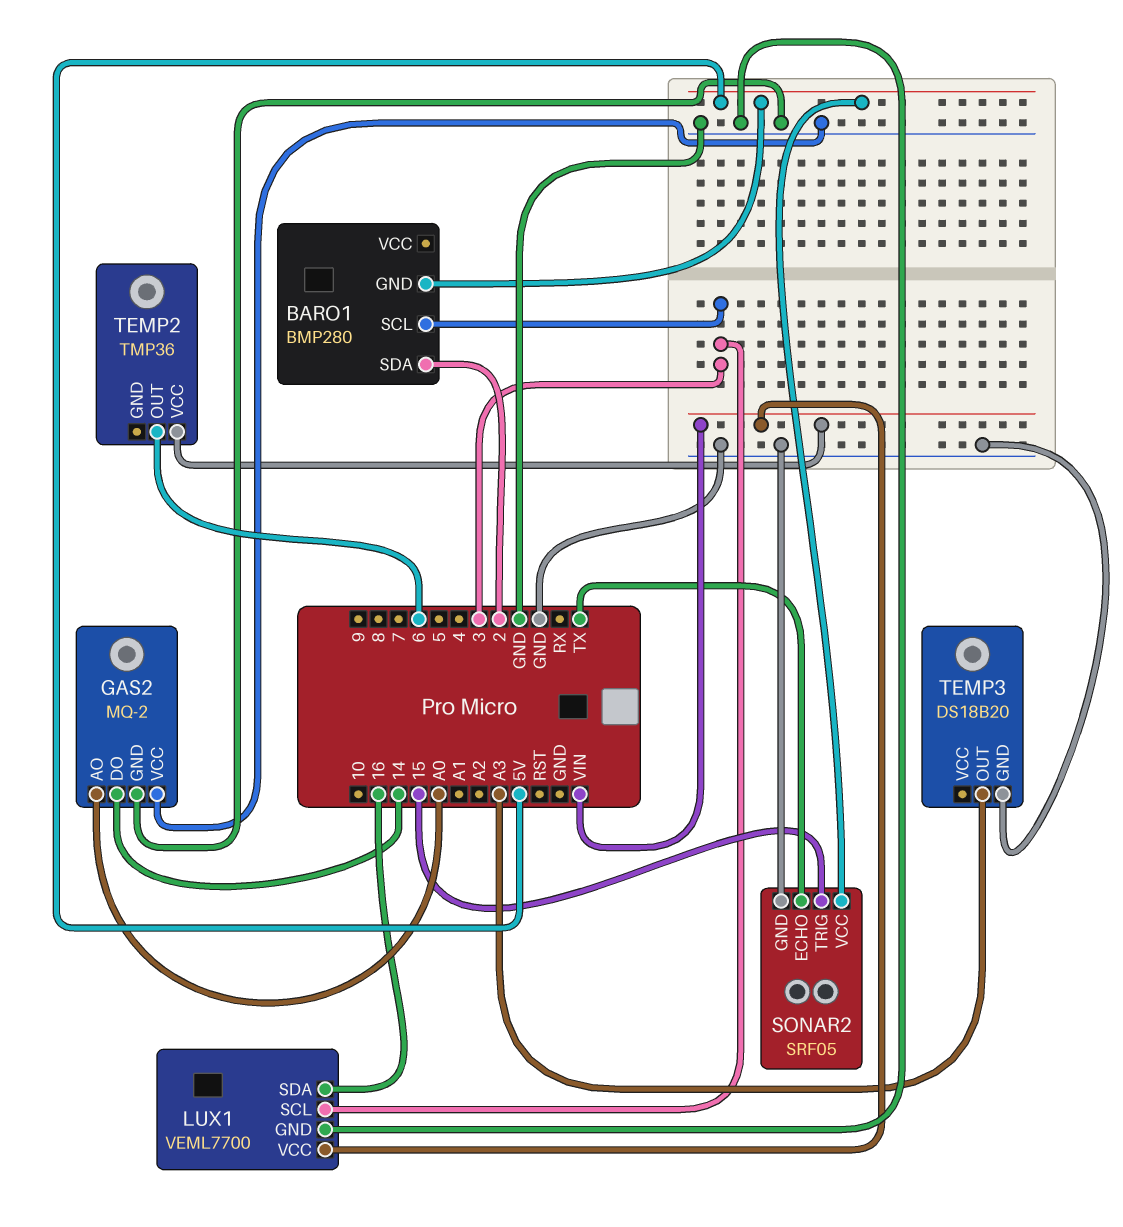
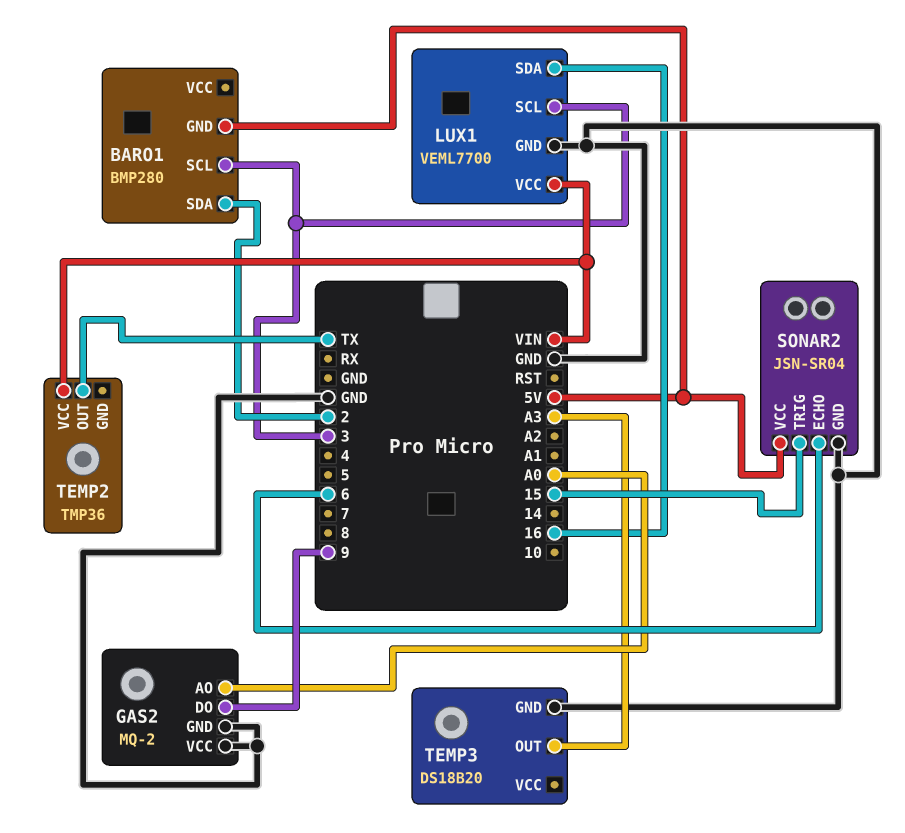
GAS2 pin DO: 14 -> 9
SONAR2: SRF05 -> JSN-SR04
SONAR2 pin ECHO: TX -> 6
TEMP2 pin OUT: 6 -> TX

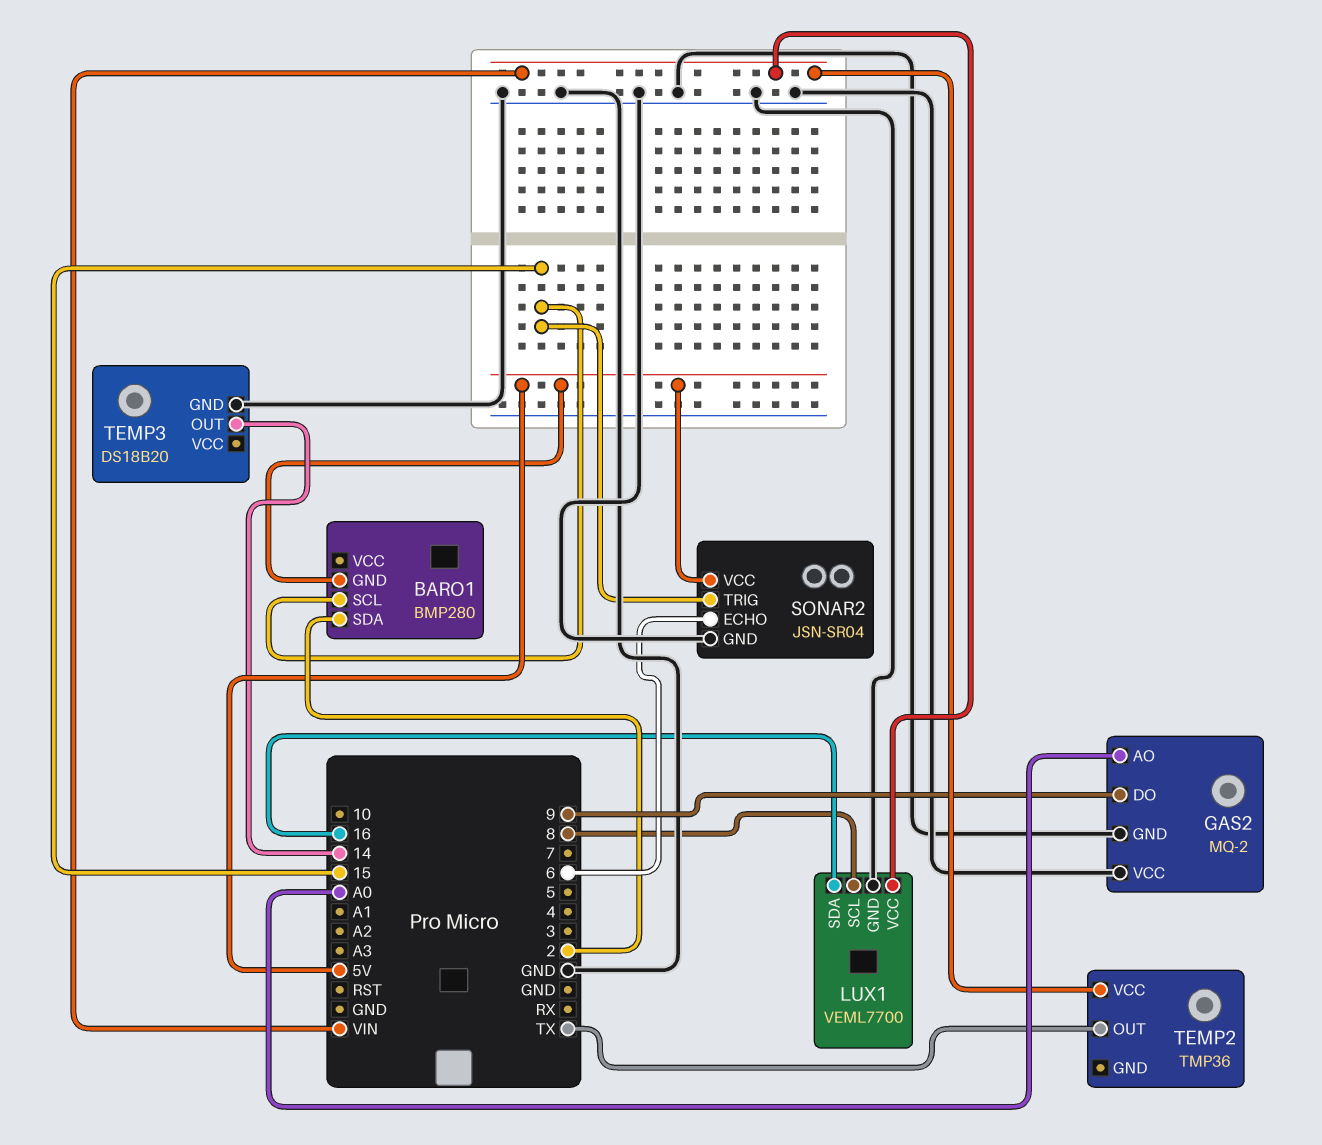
BARO1 pin SCL: 3 -> 15
LUX1 pin SCL: 3 -> 8
TEMP3 pin OUT: A3 -> 14

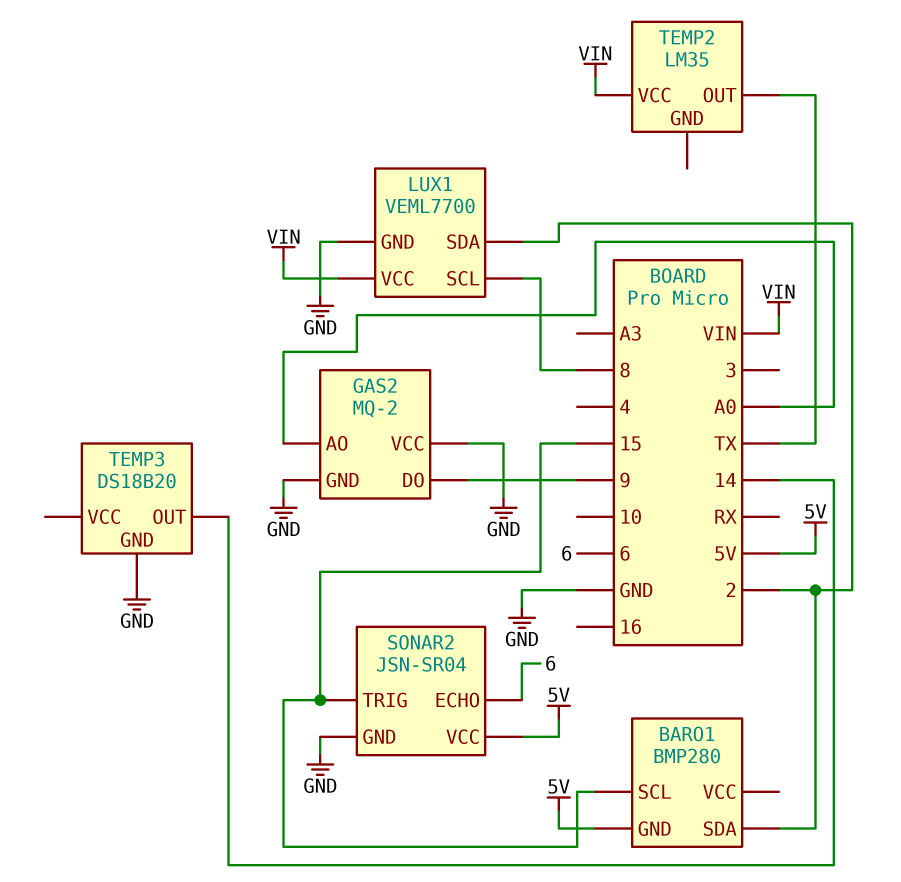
LUX1 pin SDA: 16 -> 2
TEMP2: TMP36 -> LM35

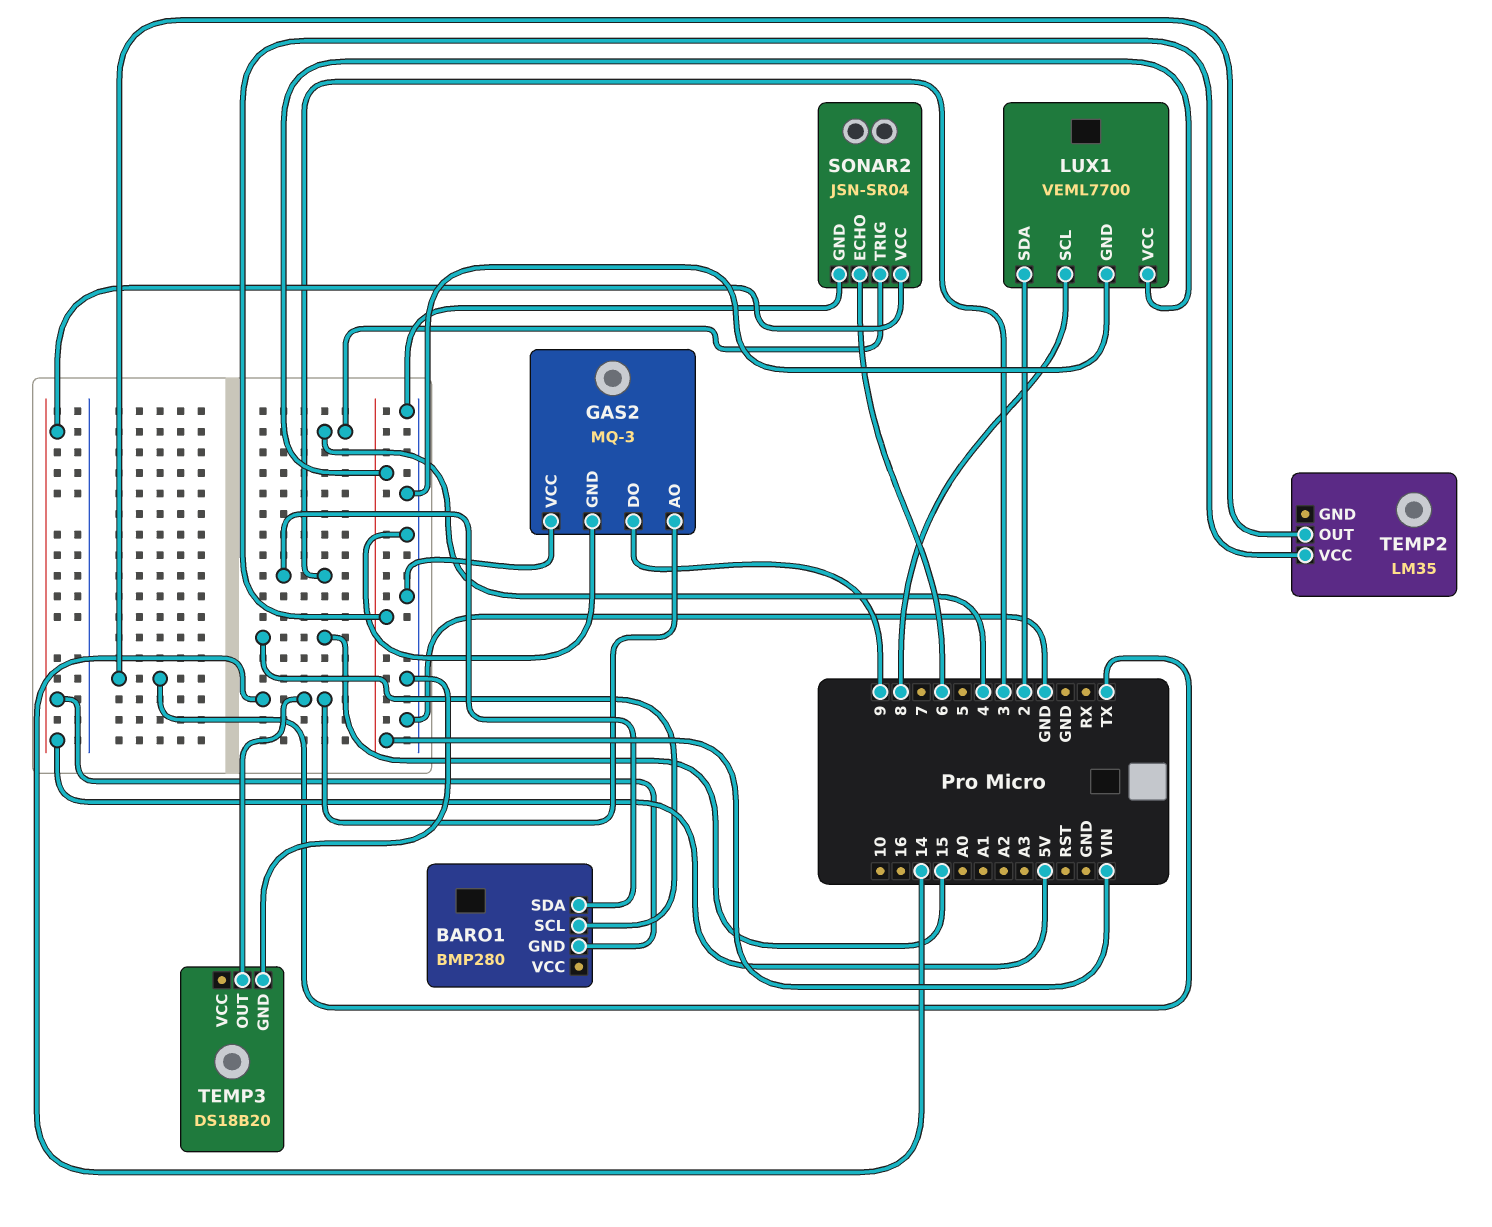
BARO1 pin SDA: 2 -> 3
GAS2: MQ-2 -> MQ-3
GAS2 pin AO: A0 -> 14
SONAR2 pin TRIG: 15 -> 4

